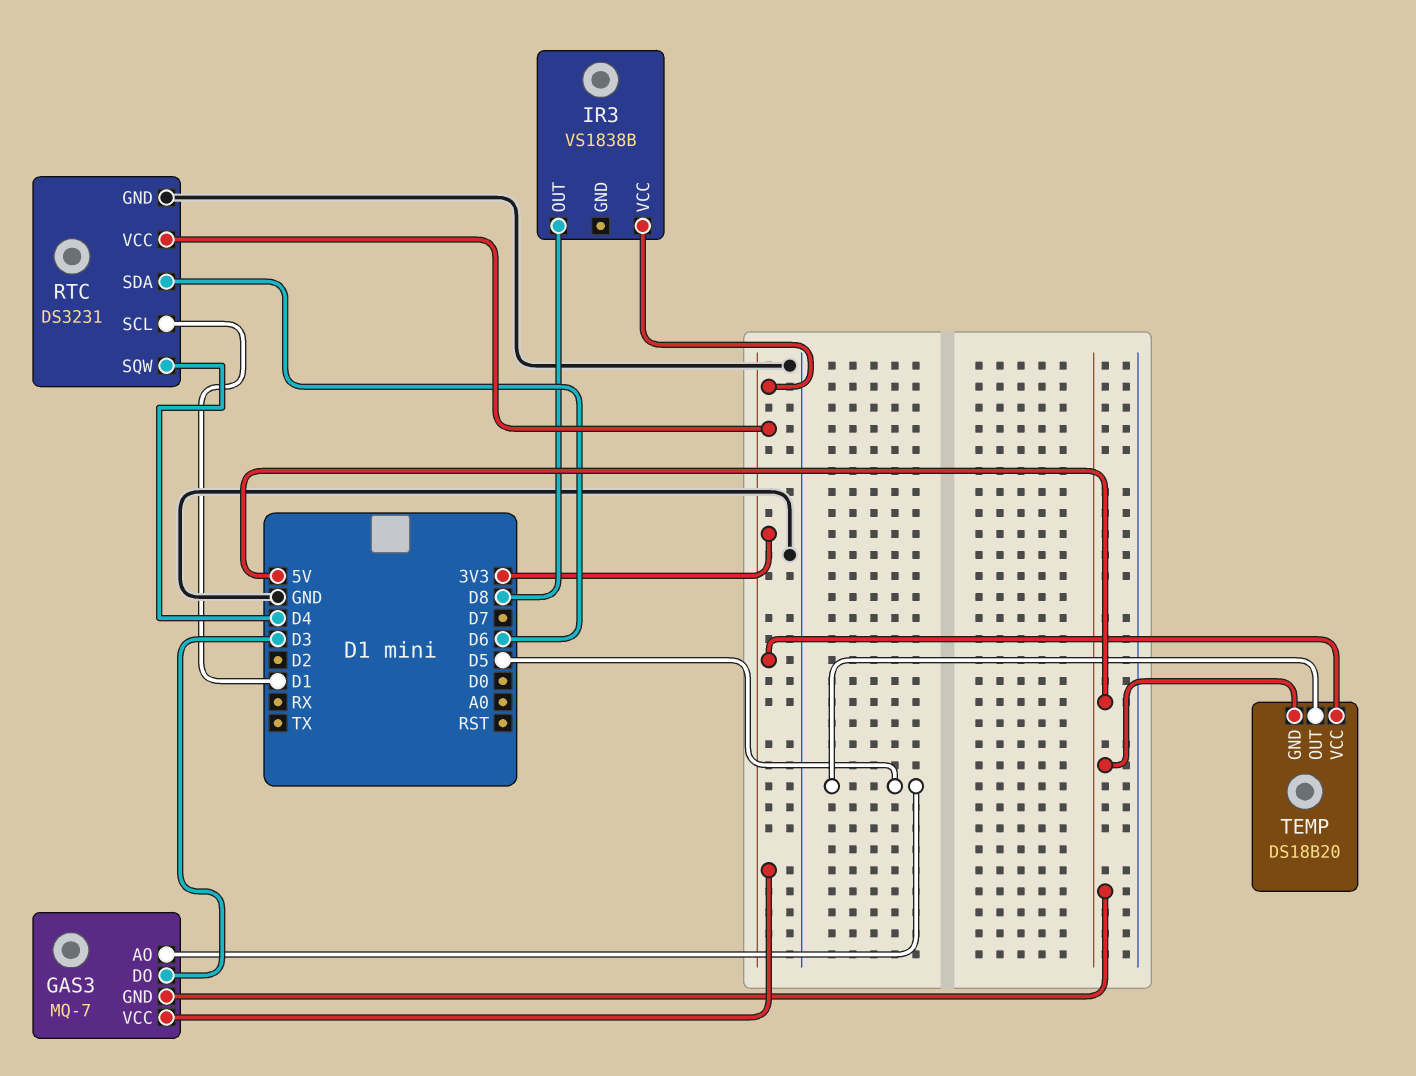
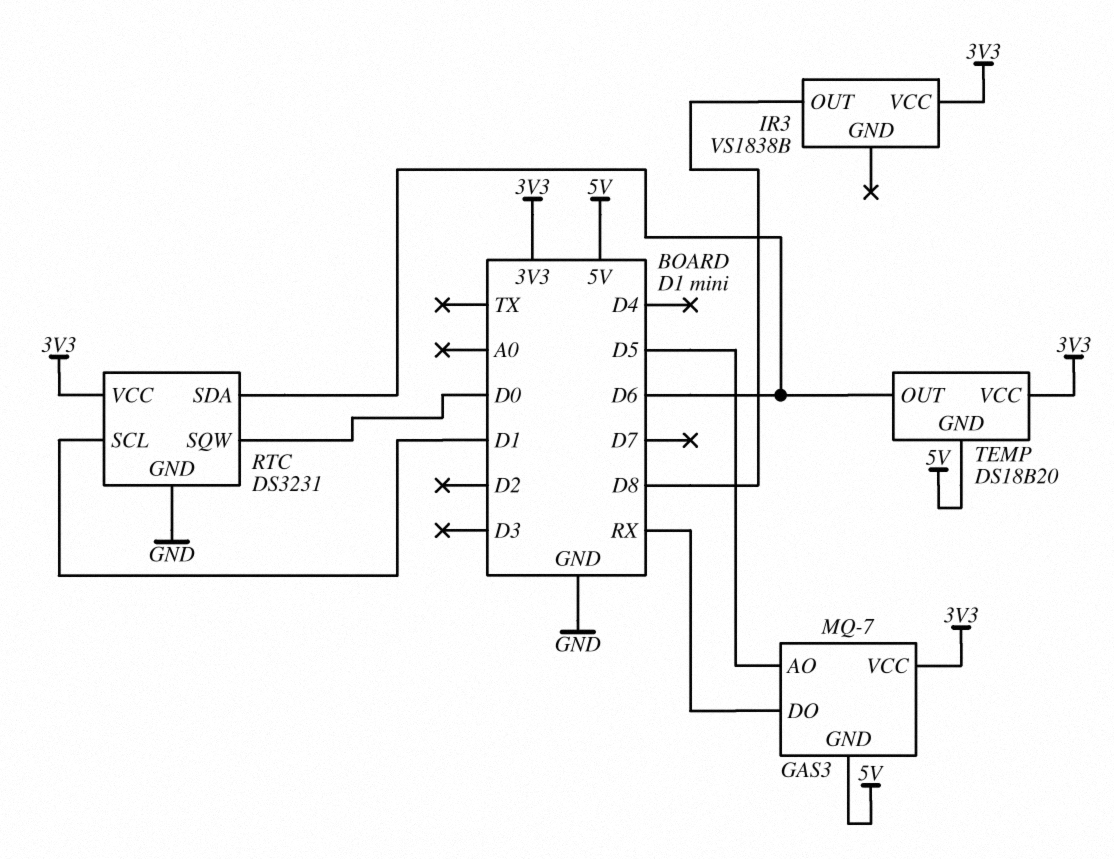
GAS3 pin DO: D3 -> RX
RTC pin SQW: D4 -> D0
TEMP pin OUT: D5 -> D6

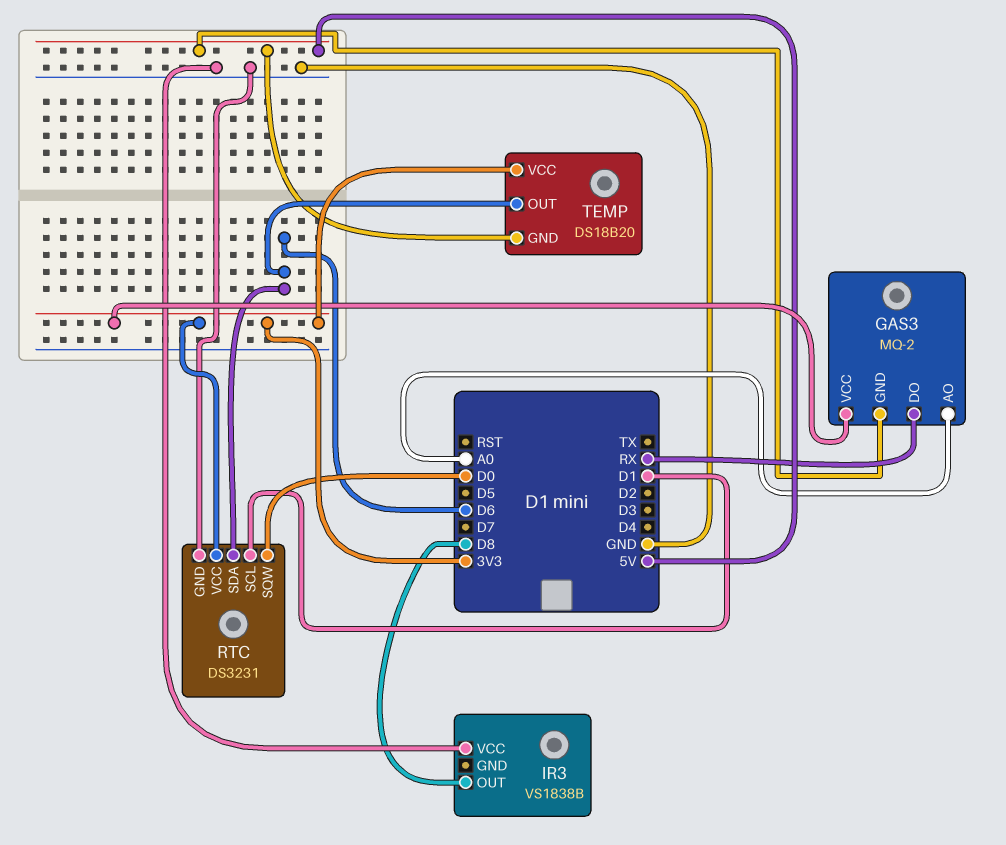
GAS3: MQ-7 -> MQ-2
GAS3 pin AO: D5 -> A0
IR3 pin VCC: 3V3 -> GND

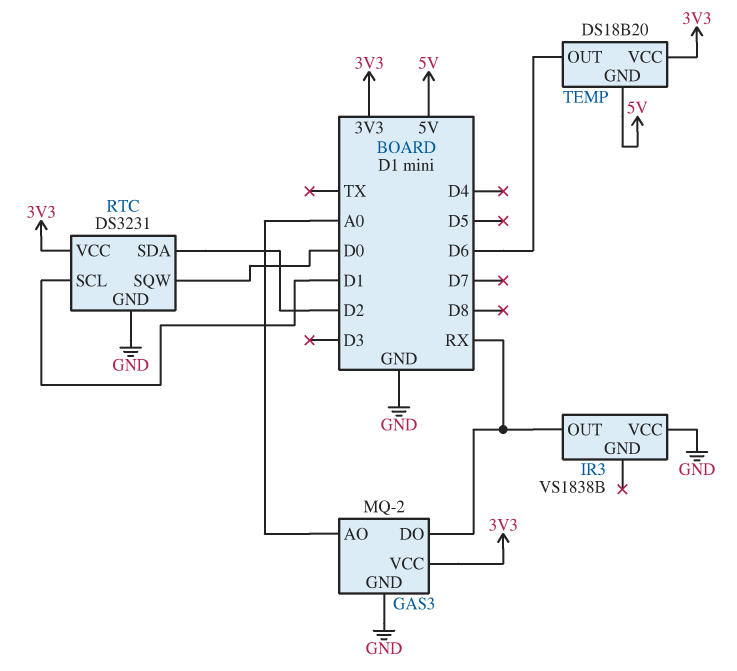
GAS3 pin GND: 5V -> GND
IR3 pin OUT: D8 -> RX
RTC pin SDA: D6 -> D2

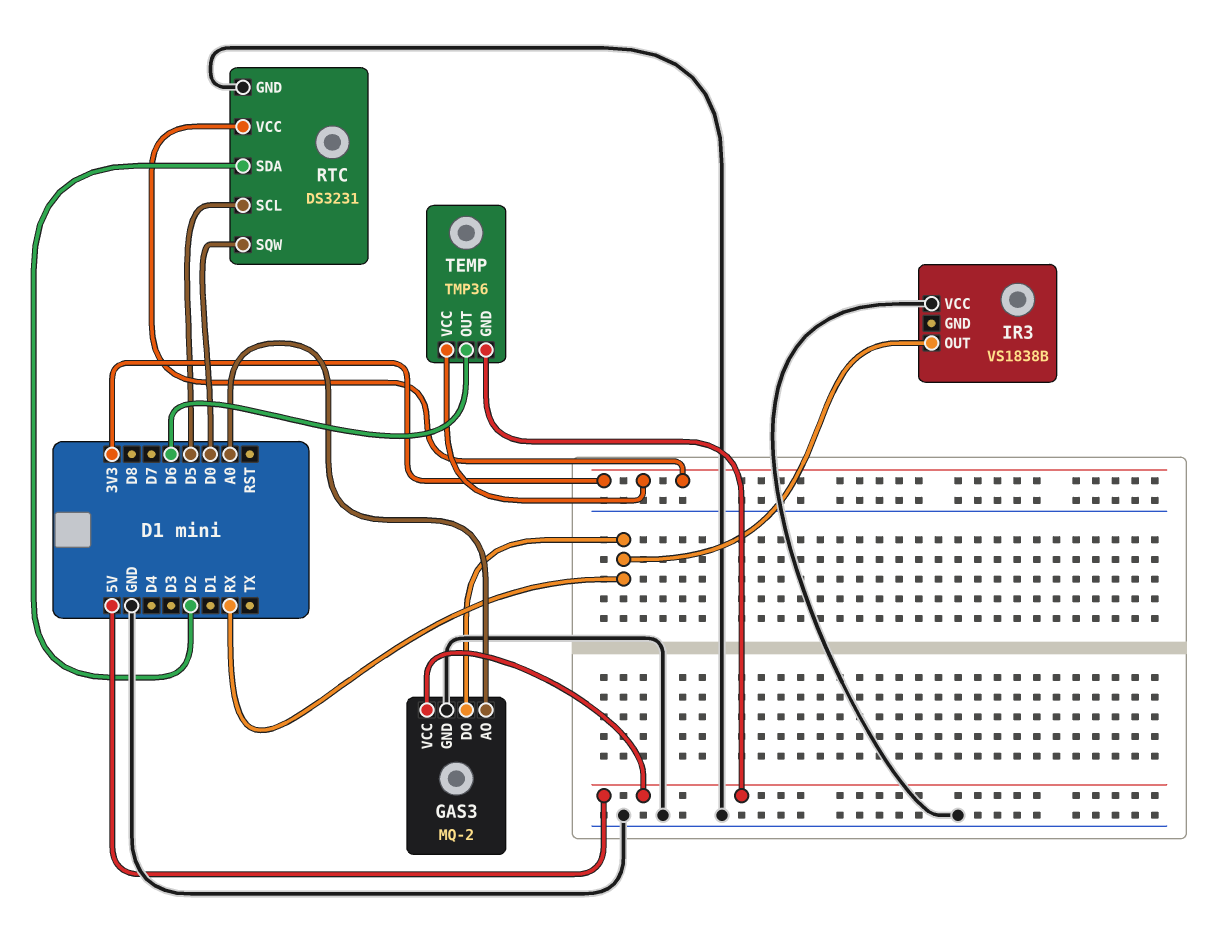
GAS3 pin VCC: 3V3 -> 5V
RTC pin SCL: D1 -> D5
TEMP: DS18B20 -> TMP36

